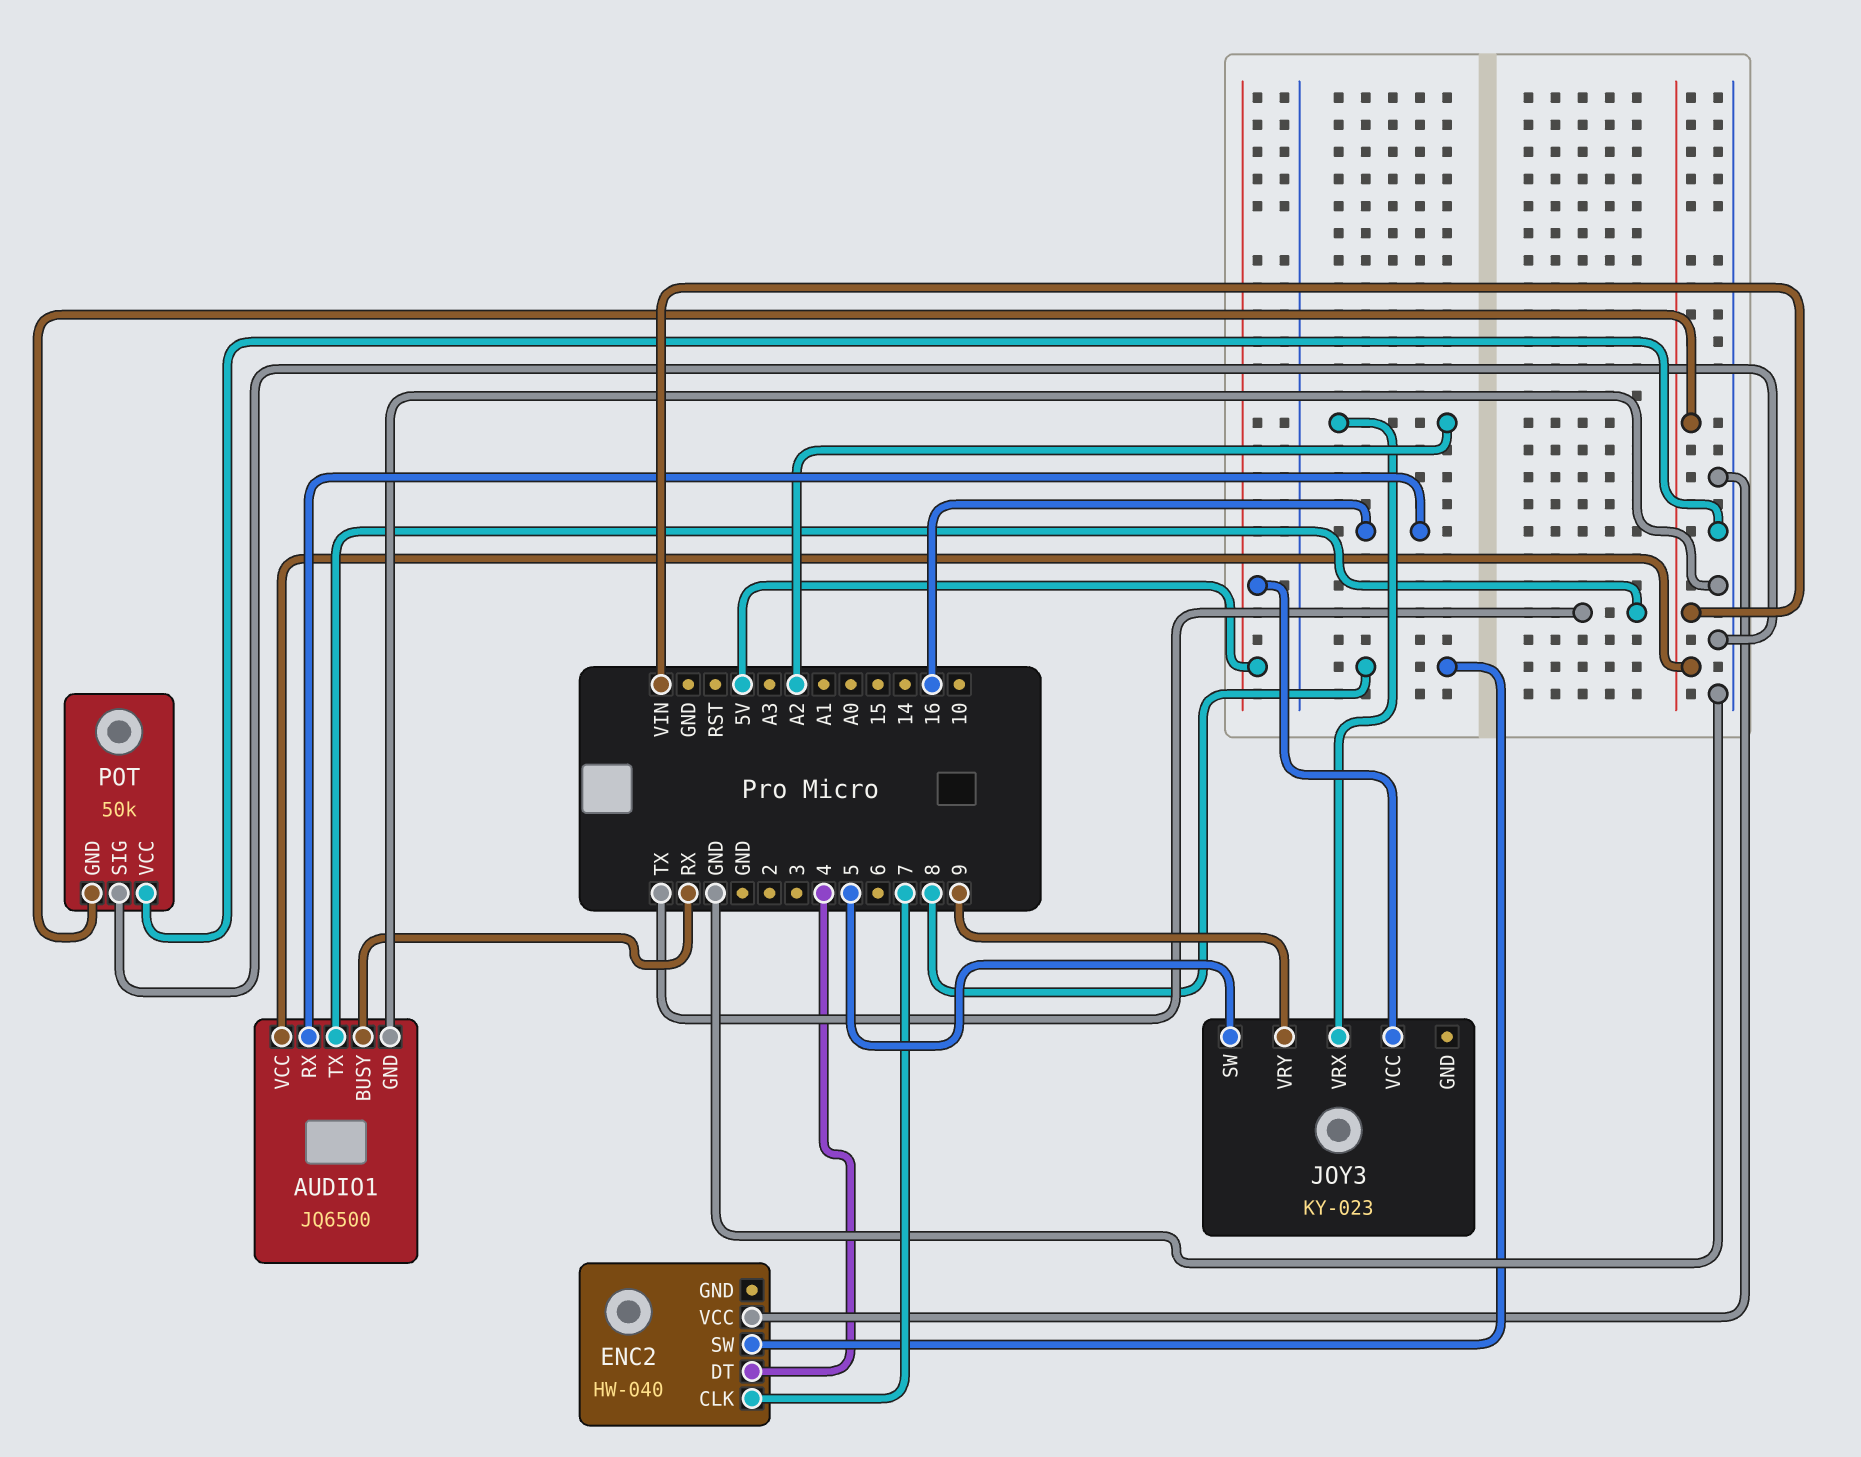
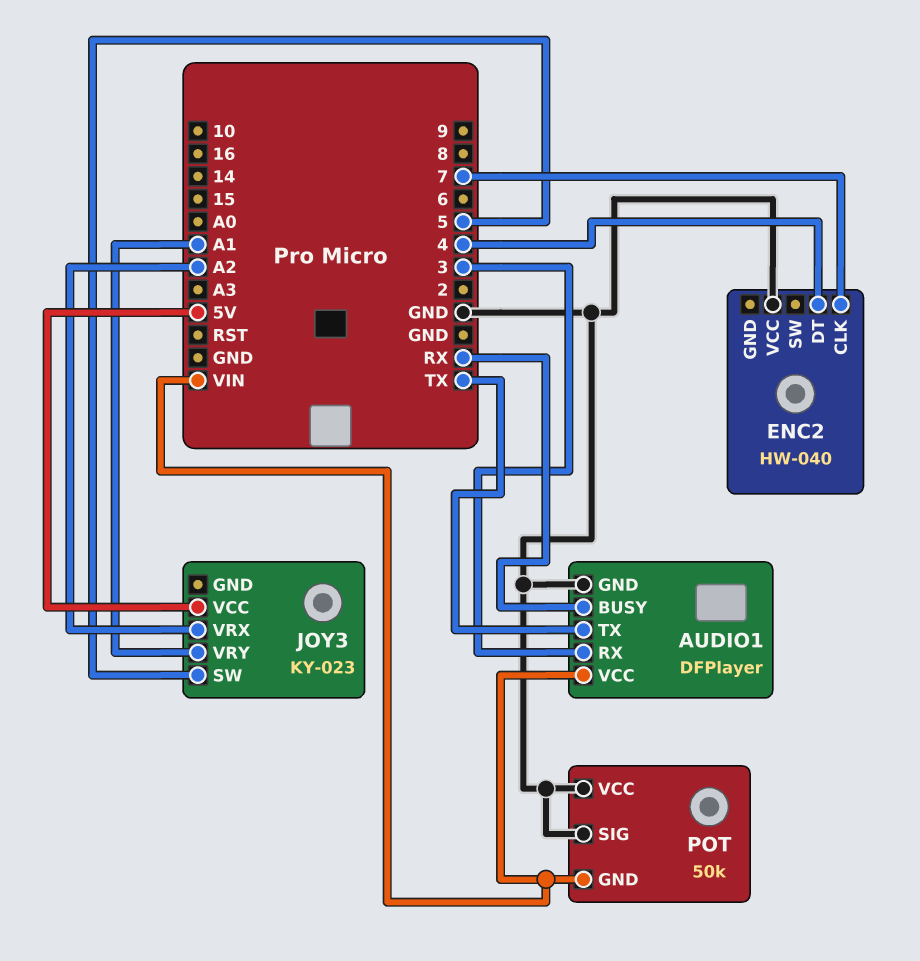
AUDIO1: JQ6500 -> DFPlayer
AUDIO1 pin RX: 16 -> 3
ENC2 pin SW: 8 -> none
JOY3 pin VRY: 9 -> A1

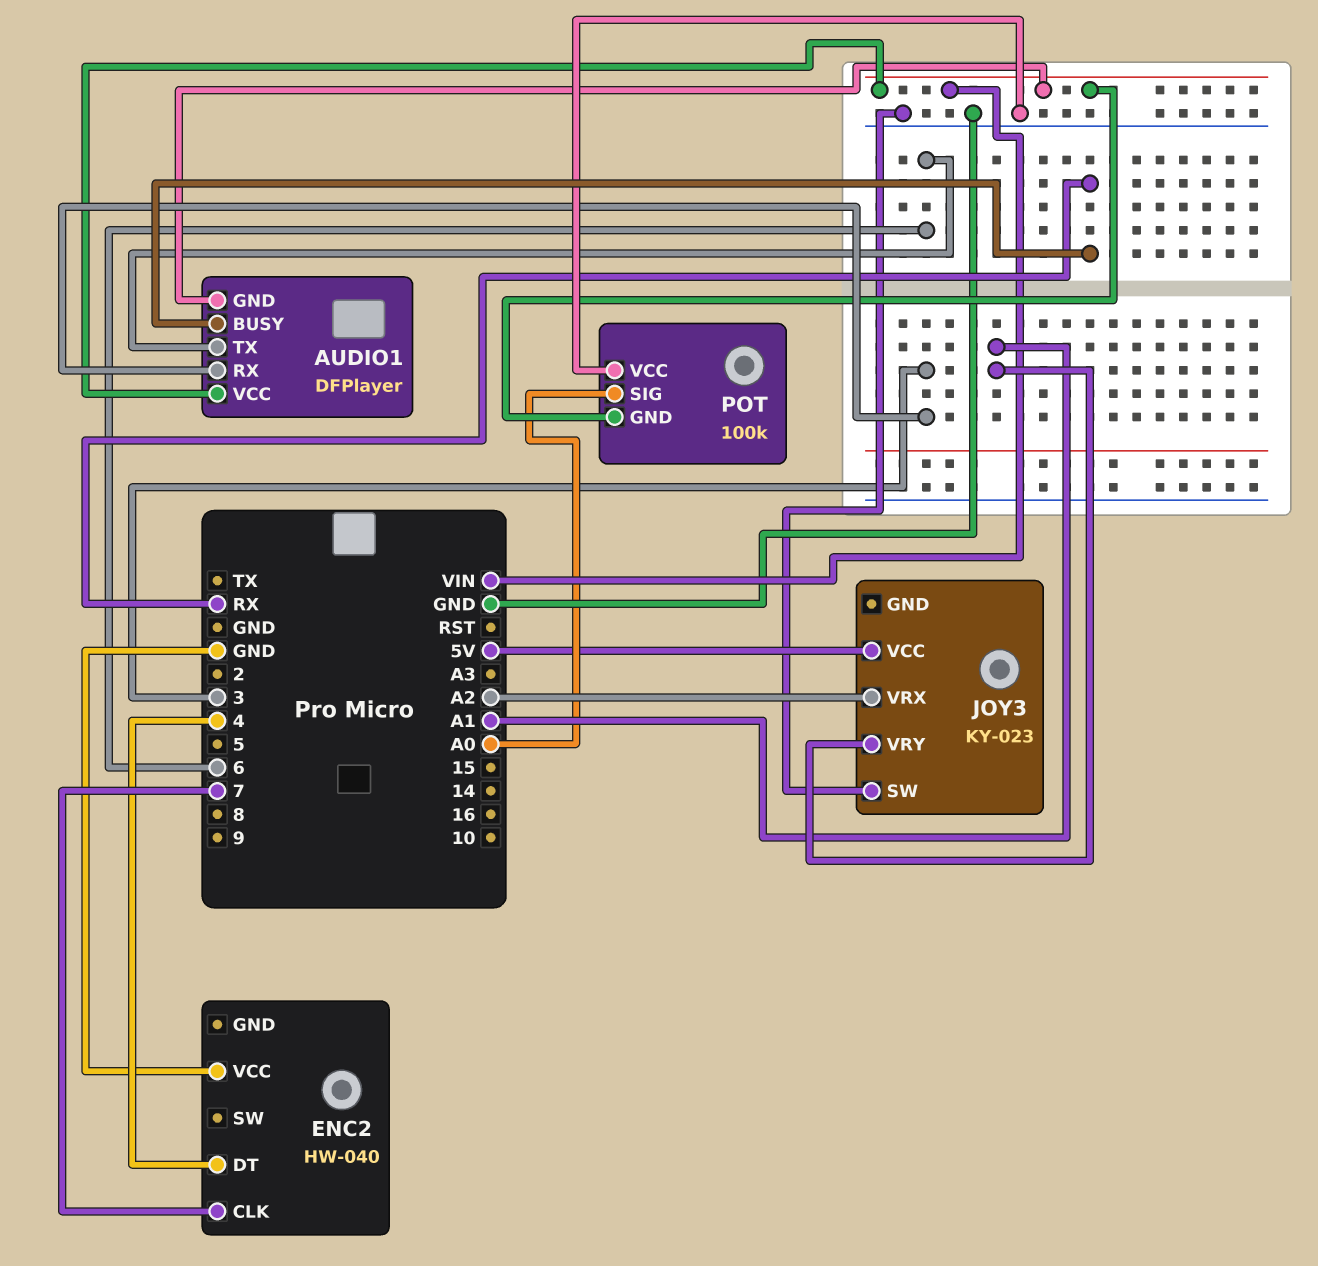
AUDIO1 pin GND: GND -> VIN
AUDIO1 pin TX: TX -> 6
JOY3 pin SW: 5 -> GND
POT: 50k -> 100k
POT pin SIG: GND -> A0

